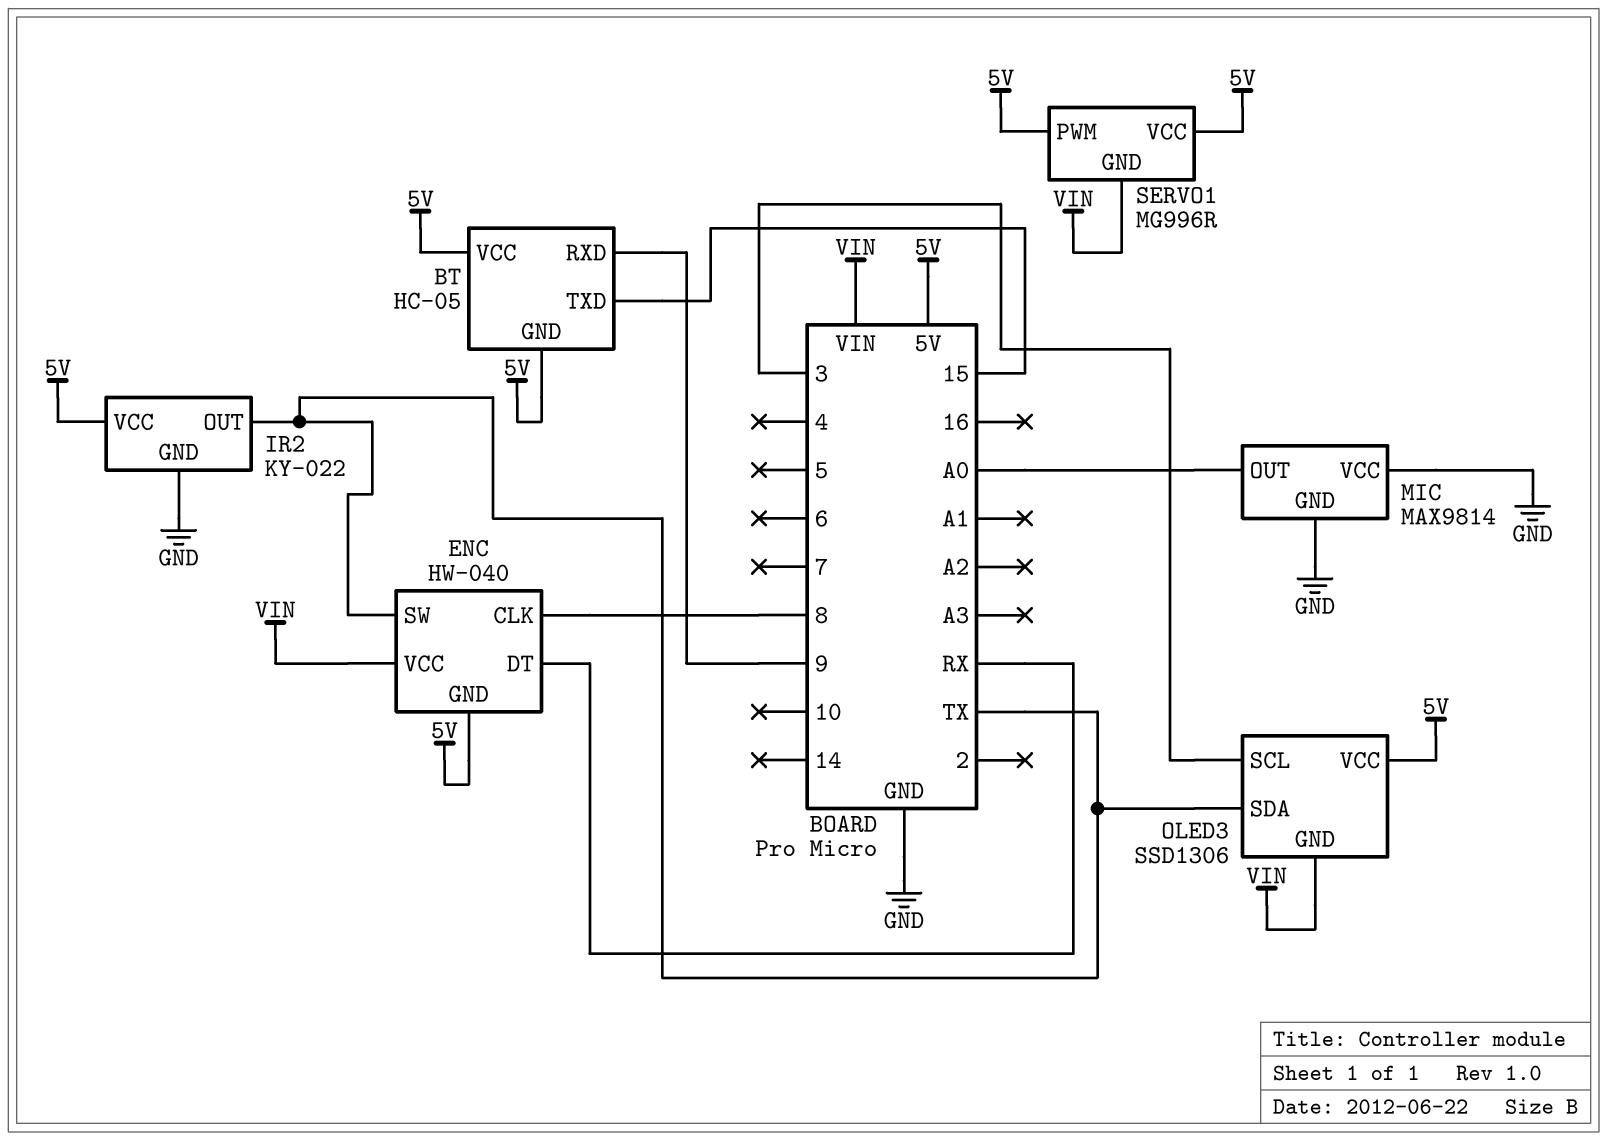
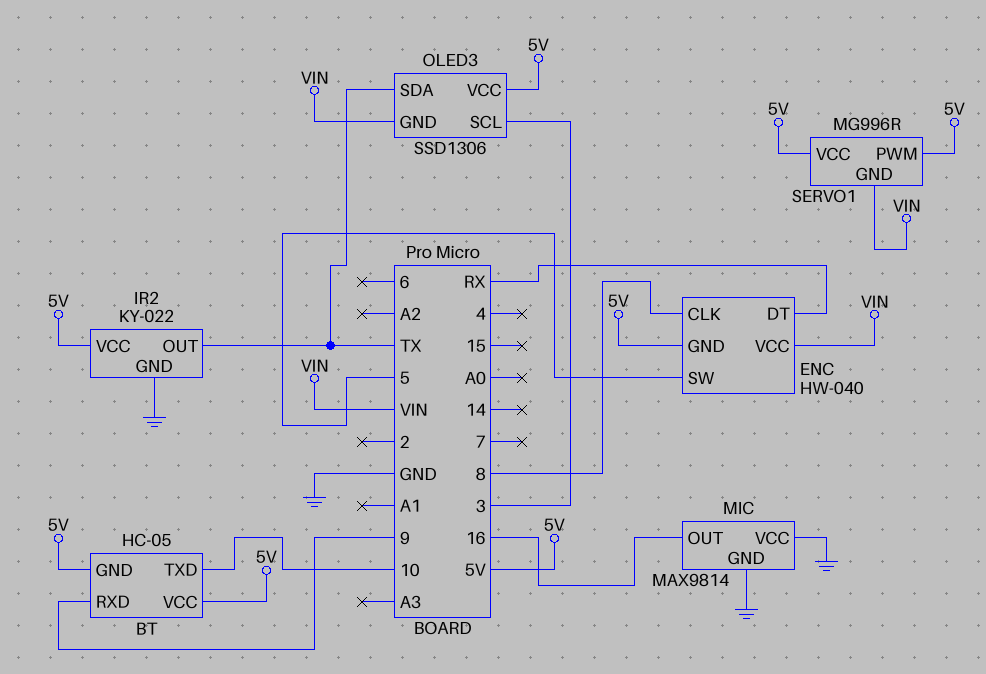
BT pin TXD: 15 -> 10
ENC pin SW: TX -> 5
MIC pin OUT: A0 -> 16

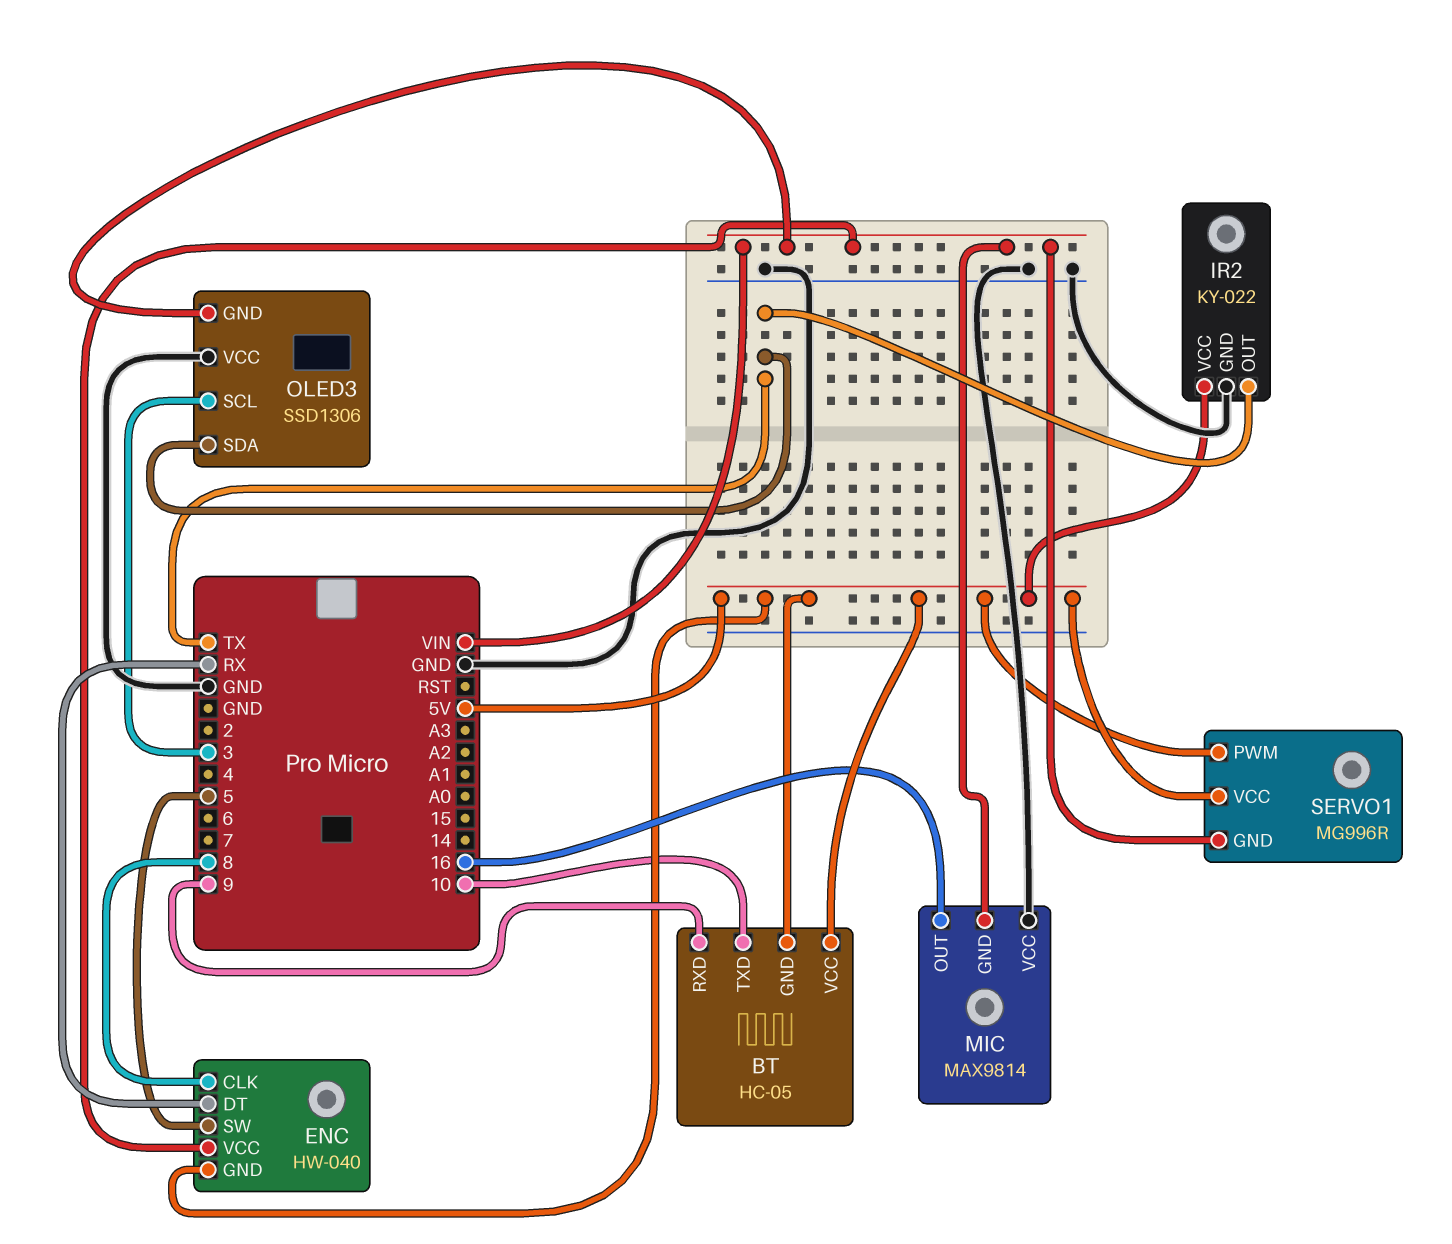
MIC pin GND: GND -> VIN
OLED3 pin VCC: 5V -> GND

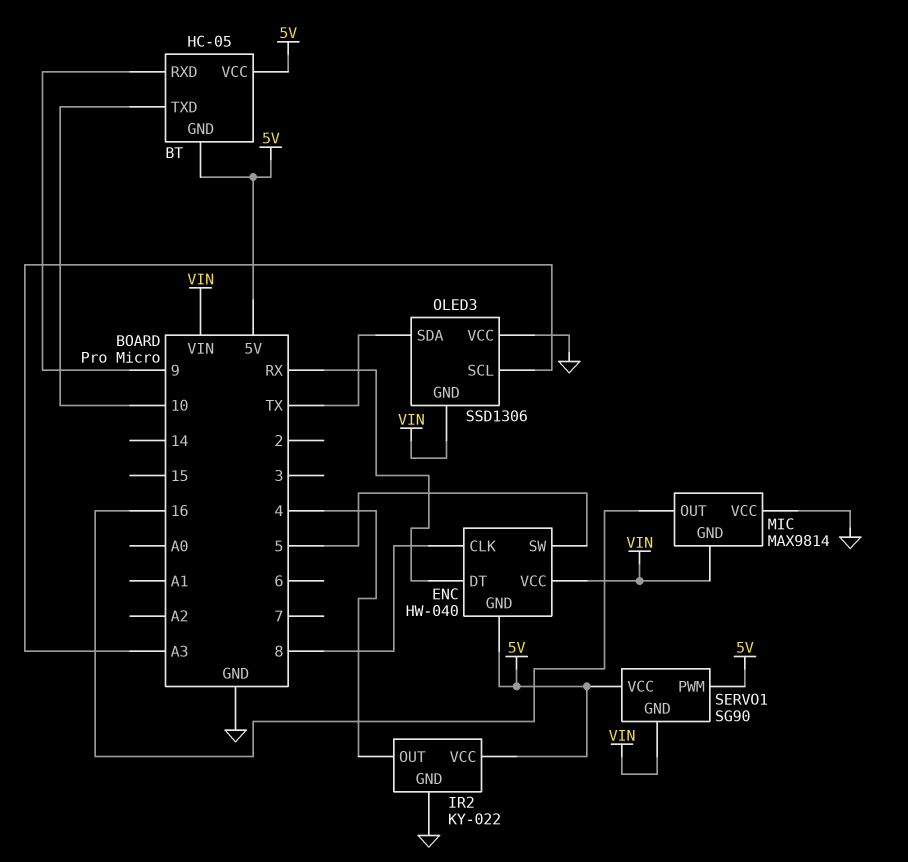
IR2 pin OUT: TX -> 4
OLED3 pin SCL: 3 -> A3
SERVO1: MG996R -> SG90

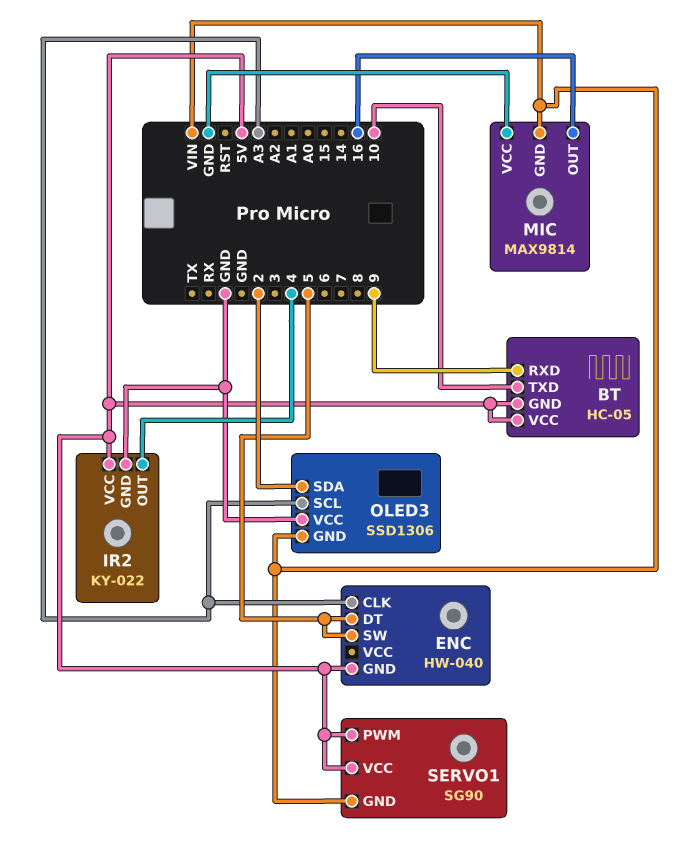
ENC pin CLK: 8 -> A3
ENC pin DT: RX -> 5
ENC pin VCC: VIN -> none
OLED3 pin SDA: TX -> 2

